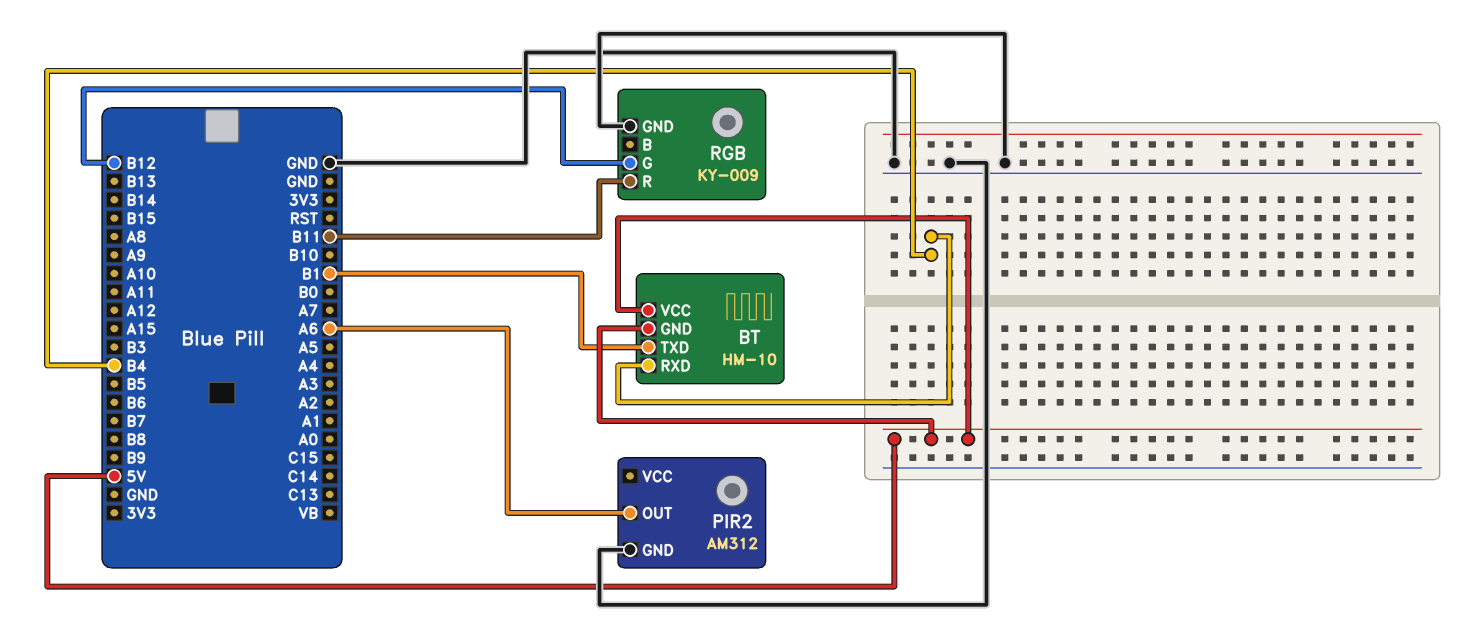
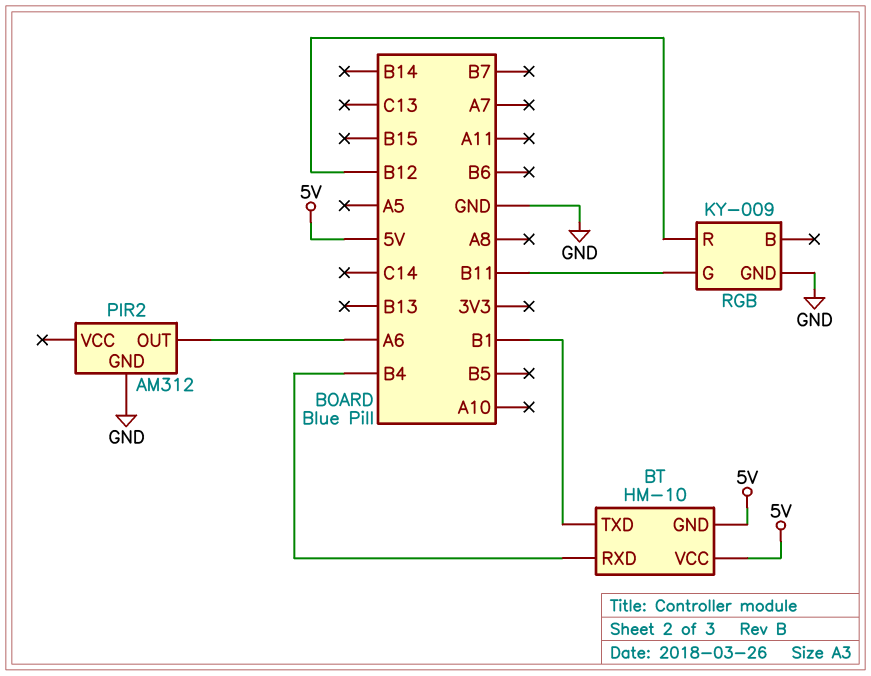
RGB pin G: B12 -> B11
RGB pin R: B11 -> B12

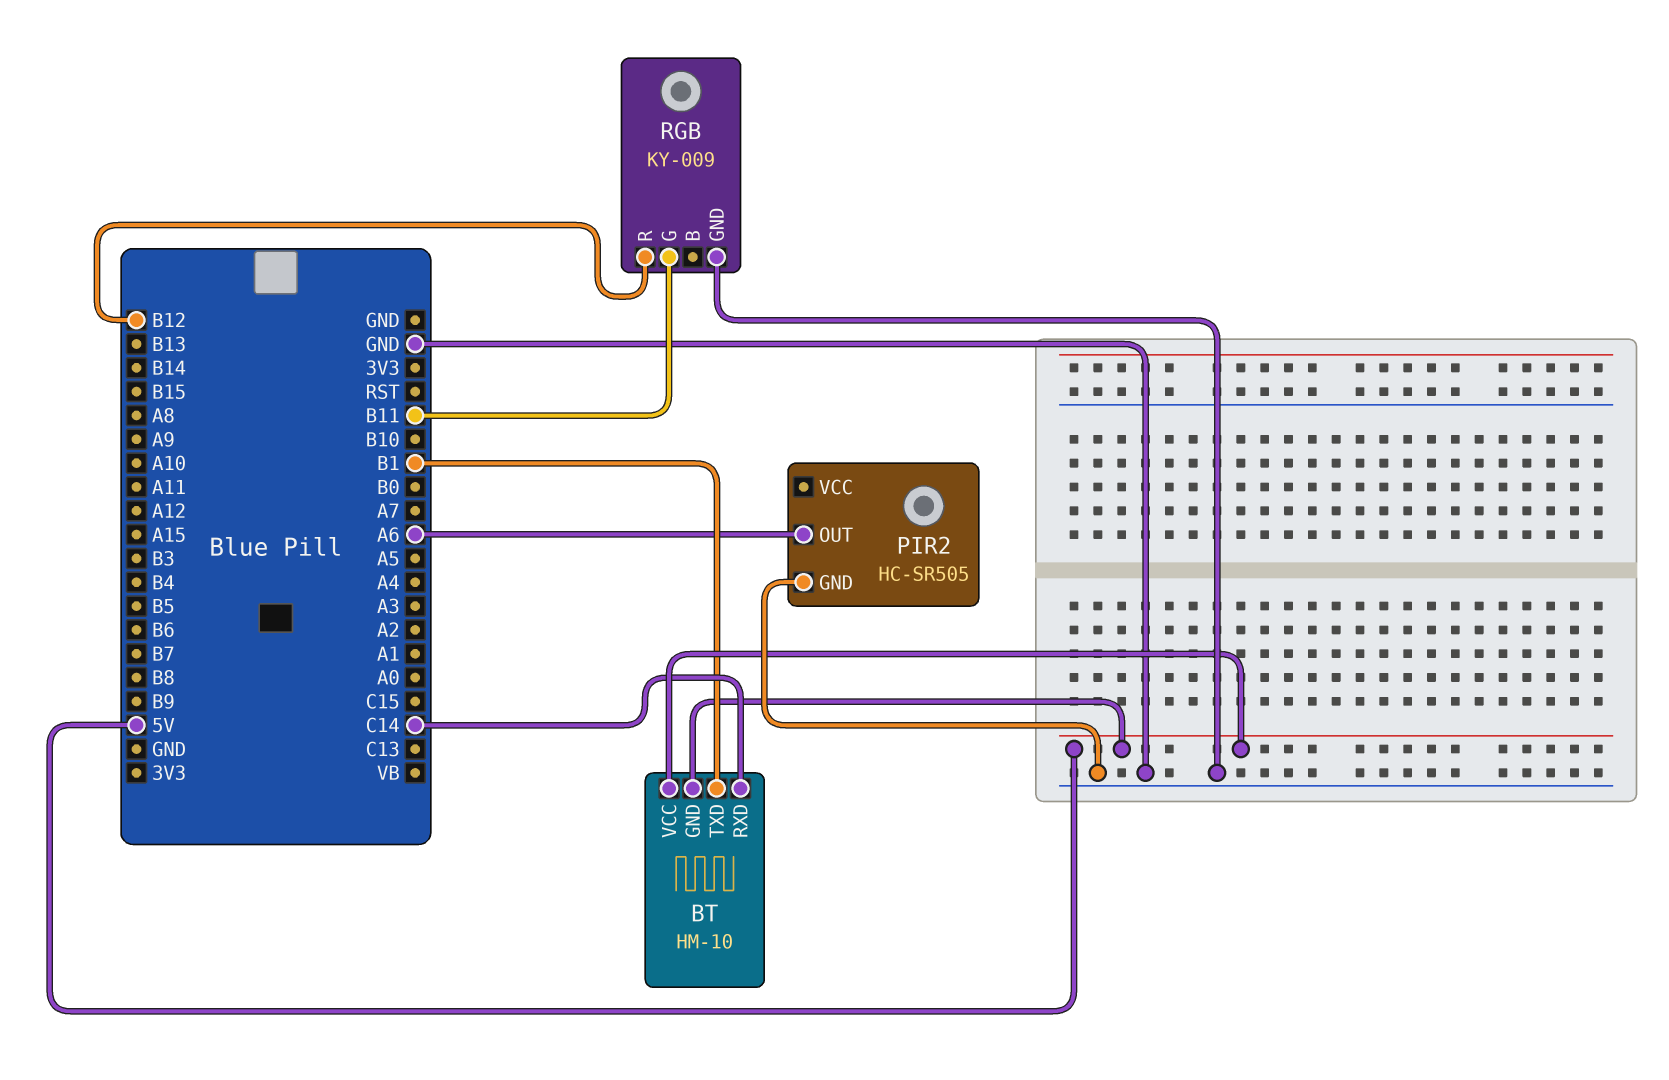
BT pin RXD: B4 -> C14
PIR2: AM312 -> HC-SR505

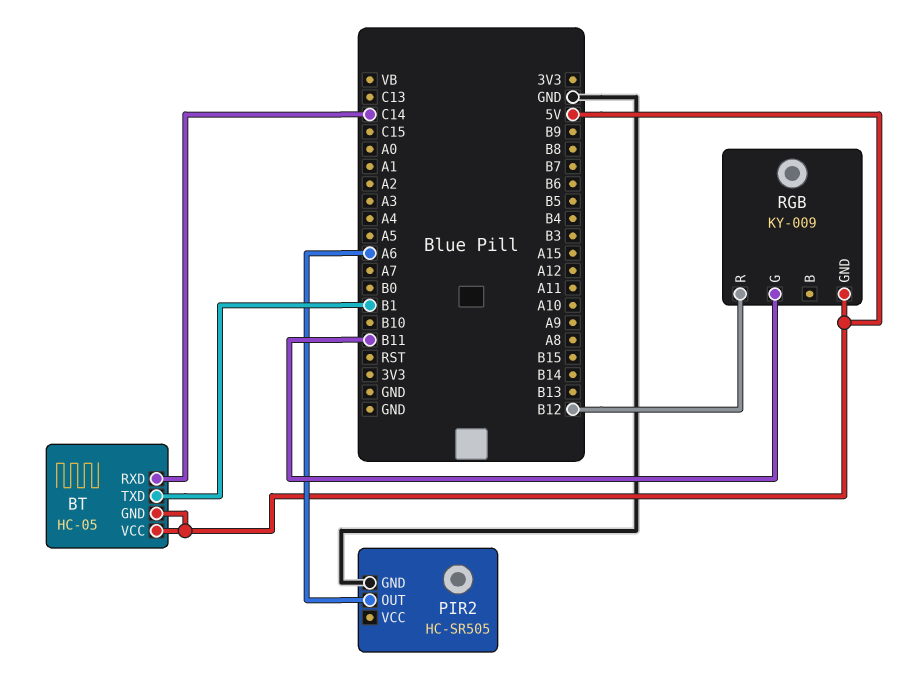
BT: HM-10 -> HC-05
RGB pin GND: GND -> 5V

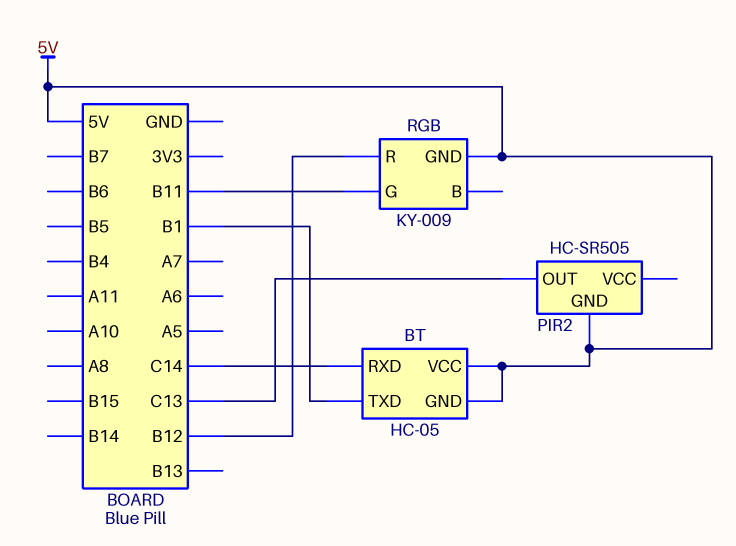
PIR2 pin GND: GND -> 5V
PIR2 pin OUT: A6 -> C13

